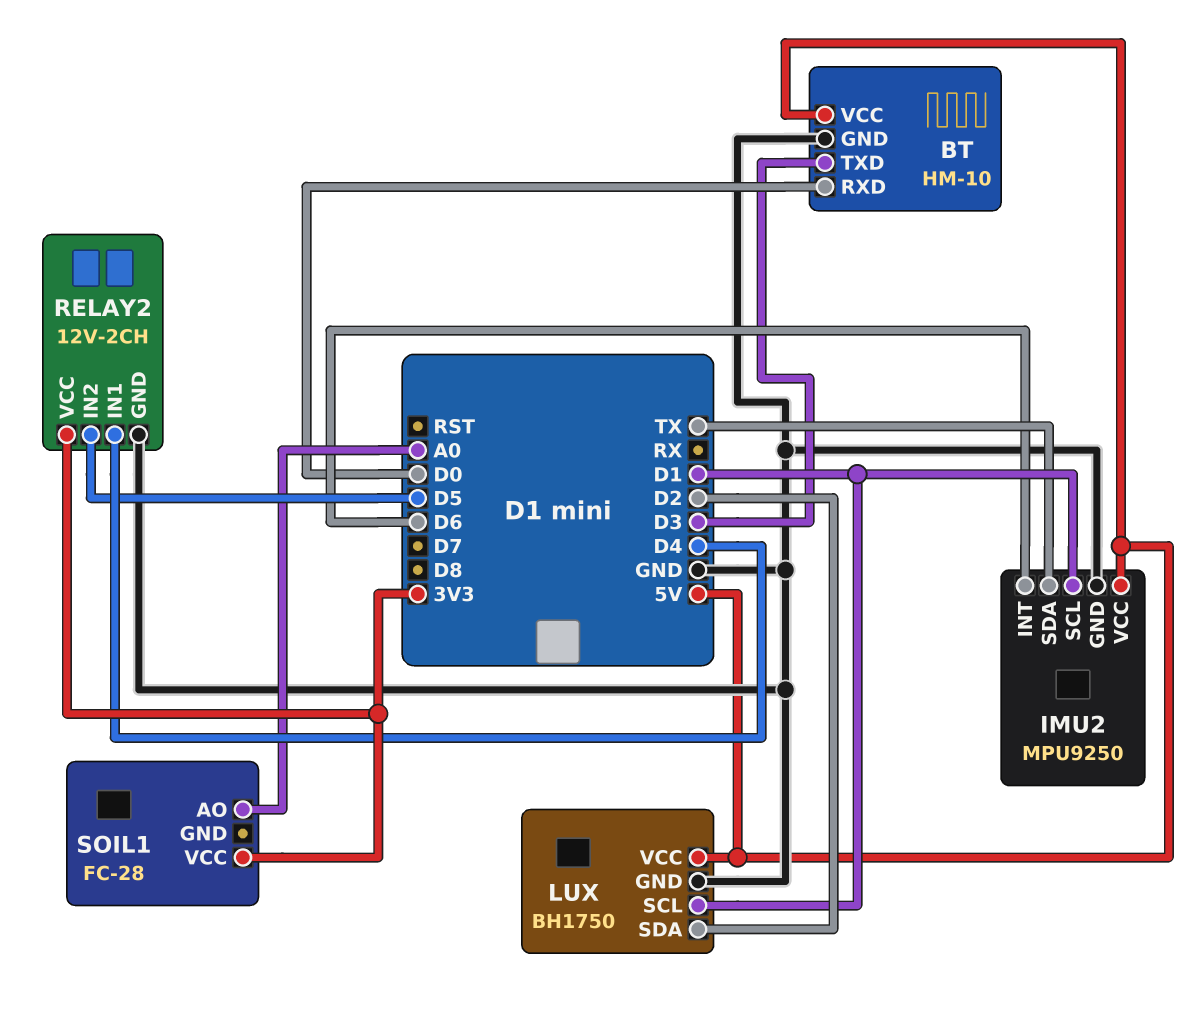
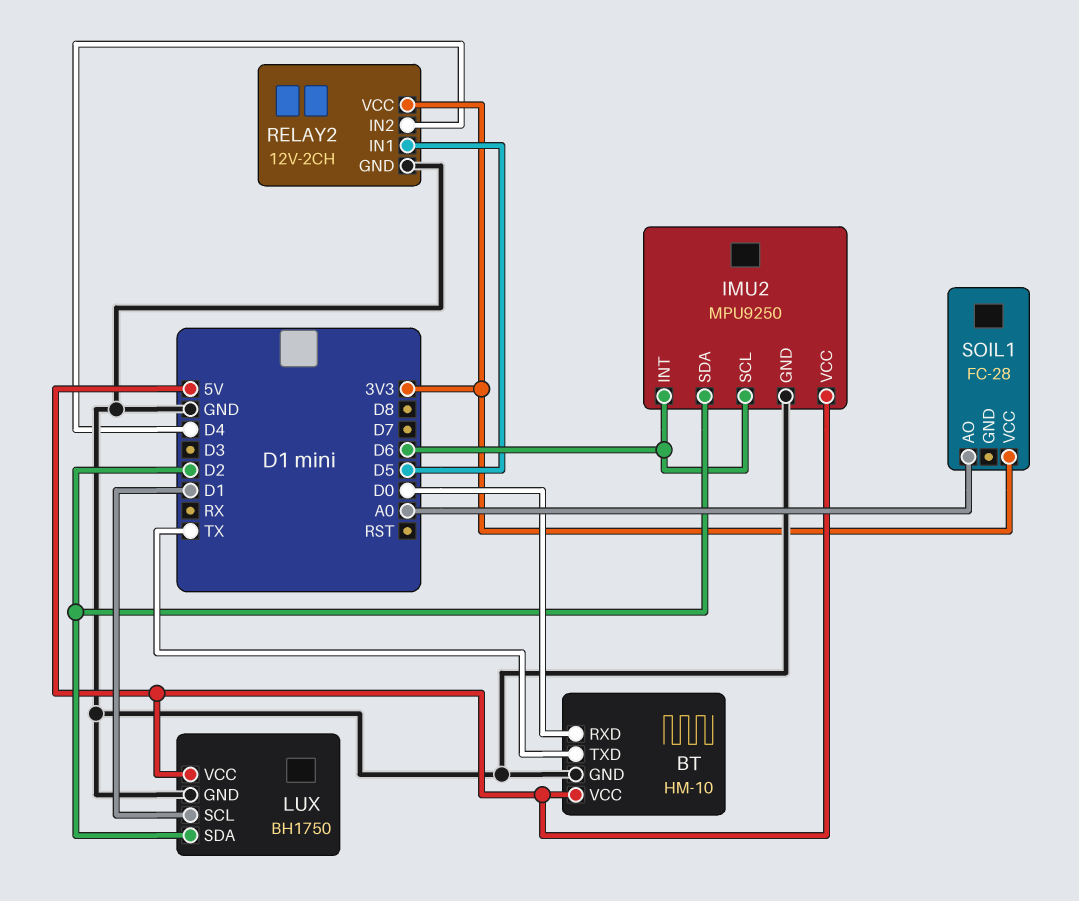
BT pin TXD: D3 -> TX
IMU2 pin SCL: D1 -> D6
IMU2 pin SDA: TX -> D2
RELAY2 pin IN1: D4 -> D5
RELAY2 pin IN2: D5 -> D4

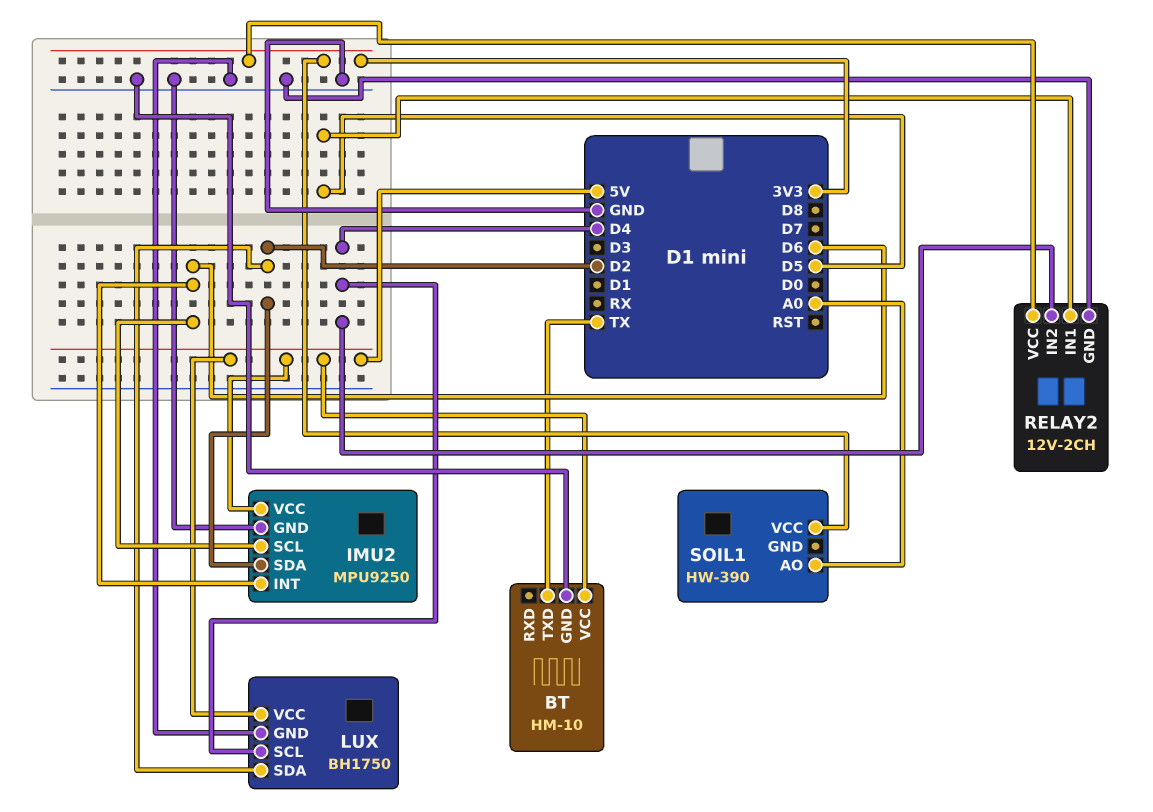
BT pin RXD: D0 -> none
LUX pin SCL: D1 -> D4
SOIL1: FC-28 -> HW-390

